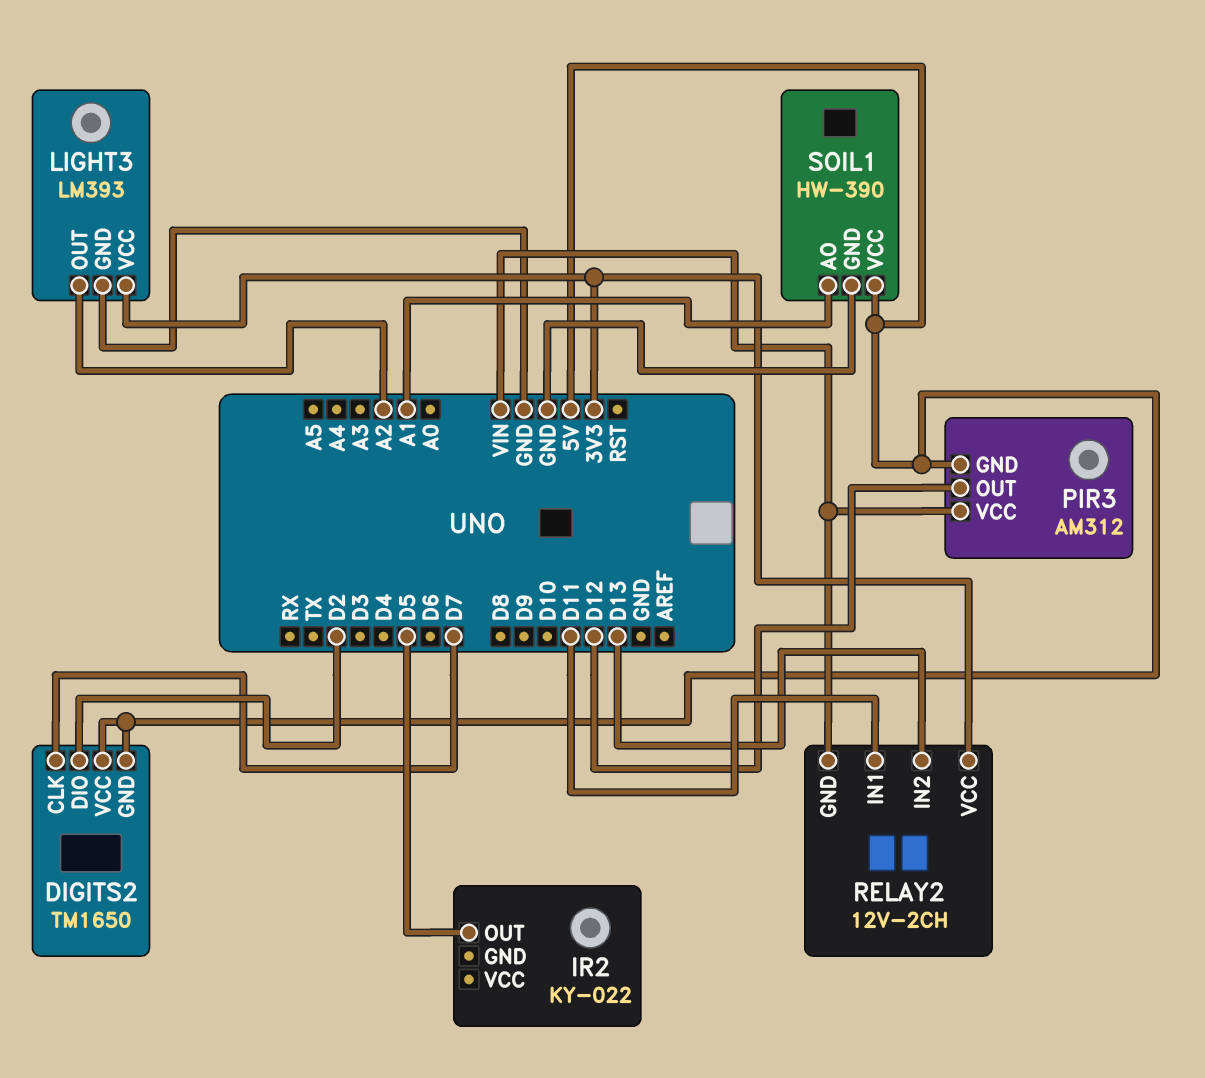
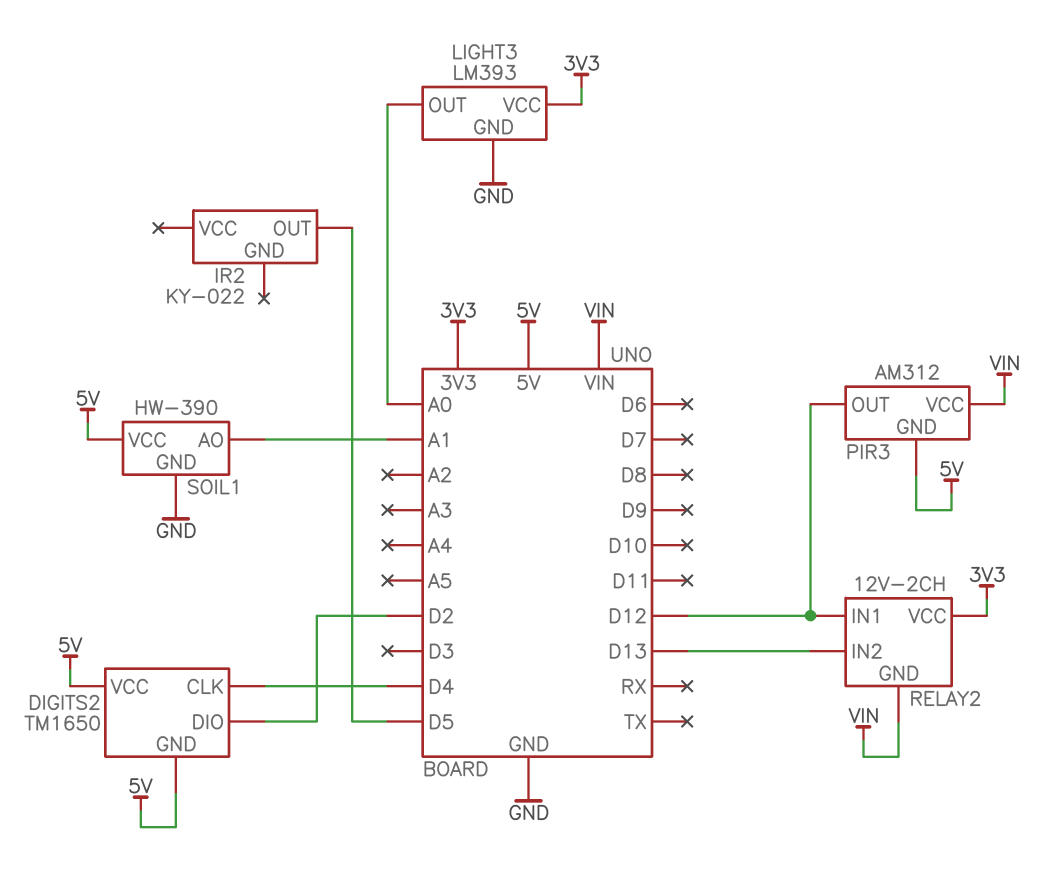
DIGITS2 pin CLK: D7 -> D4
LIGHT3 pin OUT: A2 -> A0
RELAY2 pin IN1: D11 -> D12

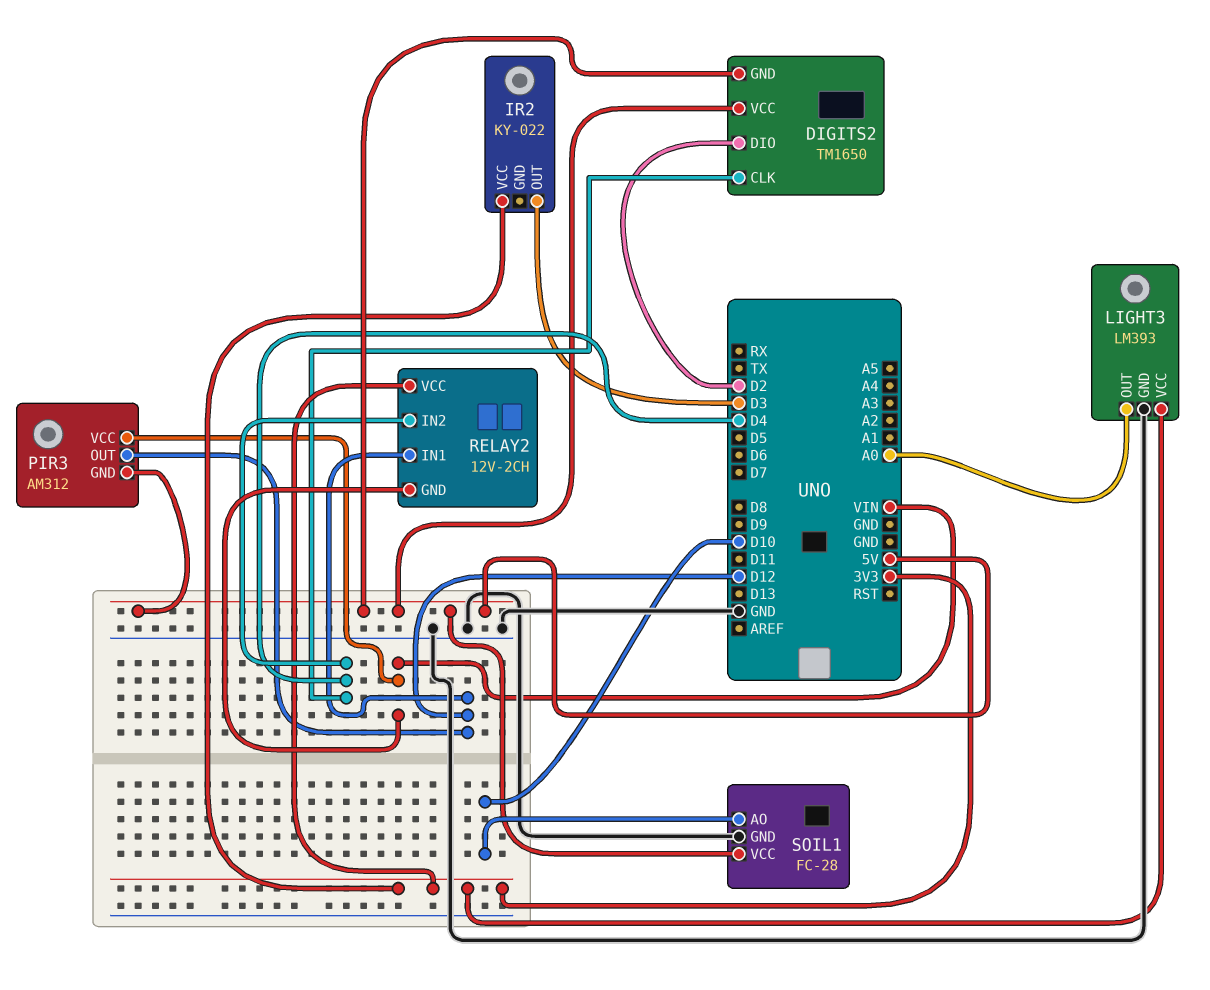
IR2 pin OUT: D5 -> D3
IR2 pin VCC: none -> 3V3
RELAY2 pin IN2: D13 -> D4
SOIL1: HW-390 -> FC-28
SOIL1 pin AO: A1 -> D10

